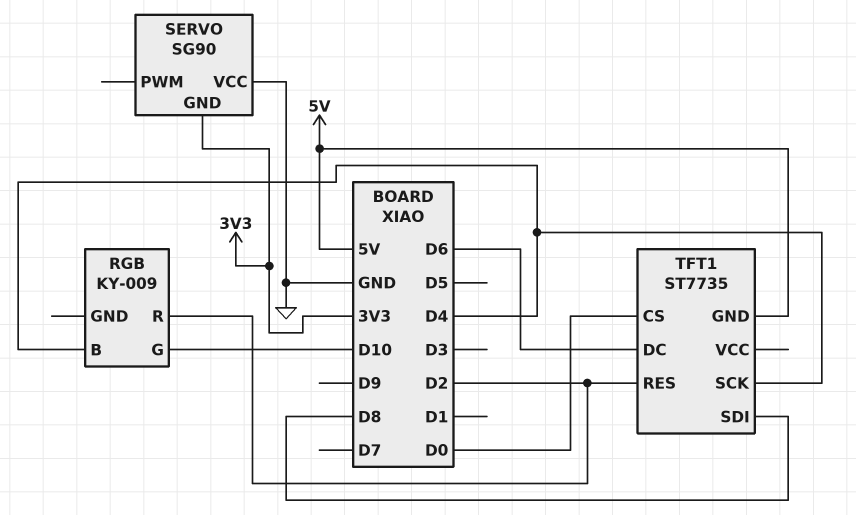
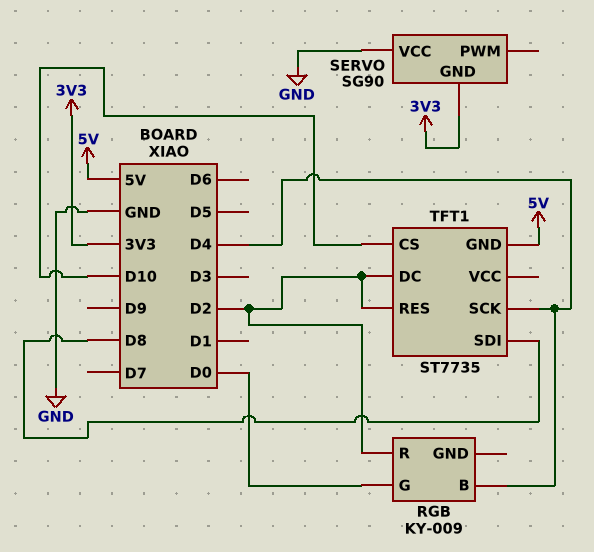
RGB pin G: D10 -> D0
TFT1 pin CS: D0 -> D10
TFT1 pin DC: D6 -> D2

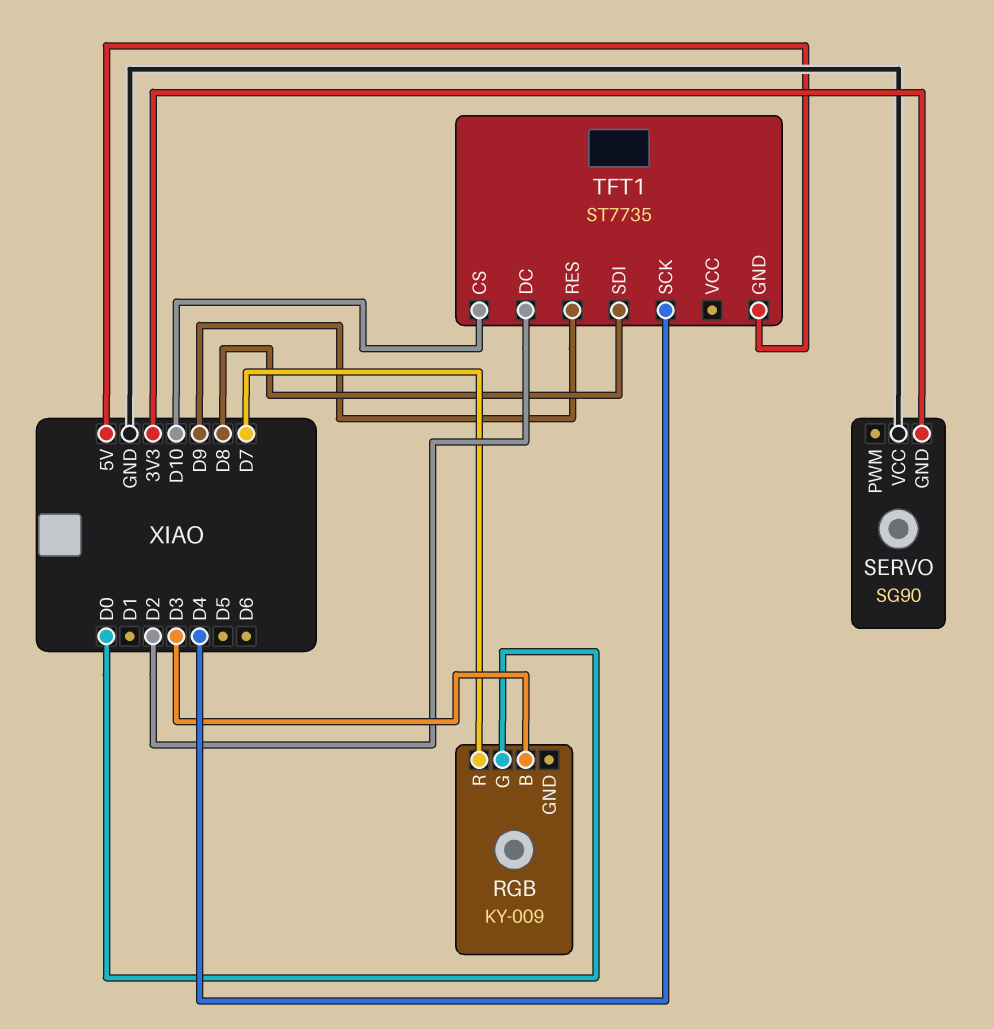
RGB pin B: D4 -> D3
RGB pin R: D2 -> D7
TFT1 pin RES: D2 -> D9

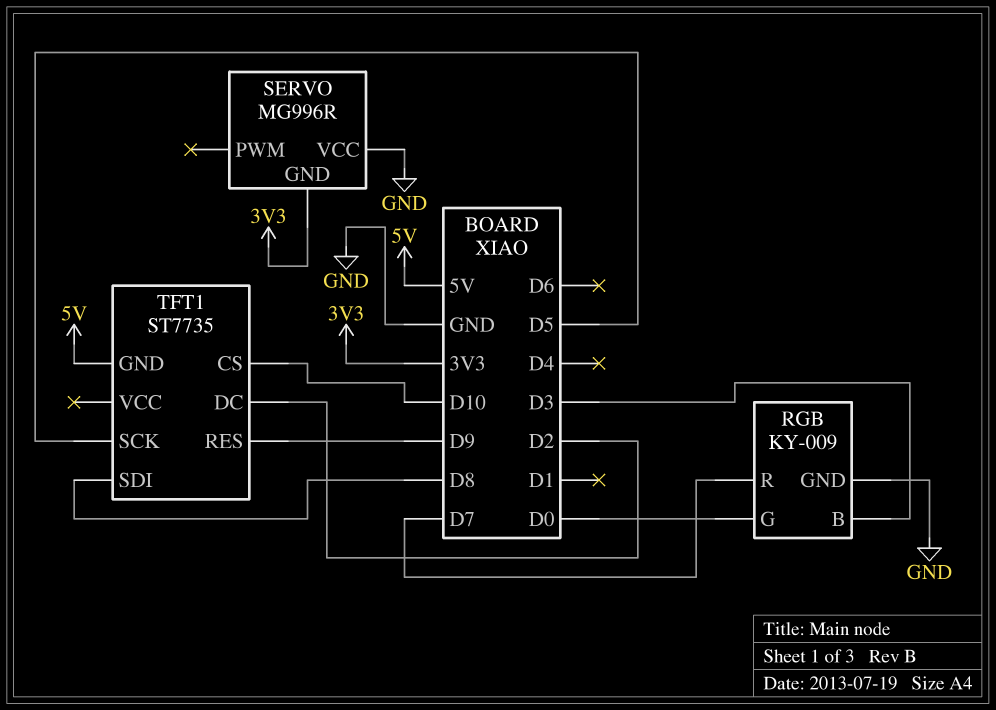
RGB pin GND: none -> GND
SERVO: SG90 -> MG996R
TFT1 pin SCK: D4 -> D5

